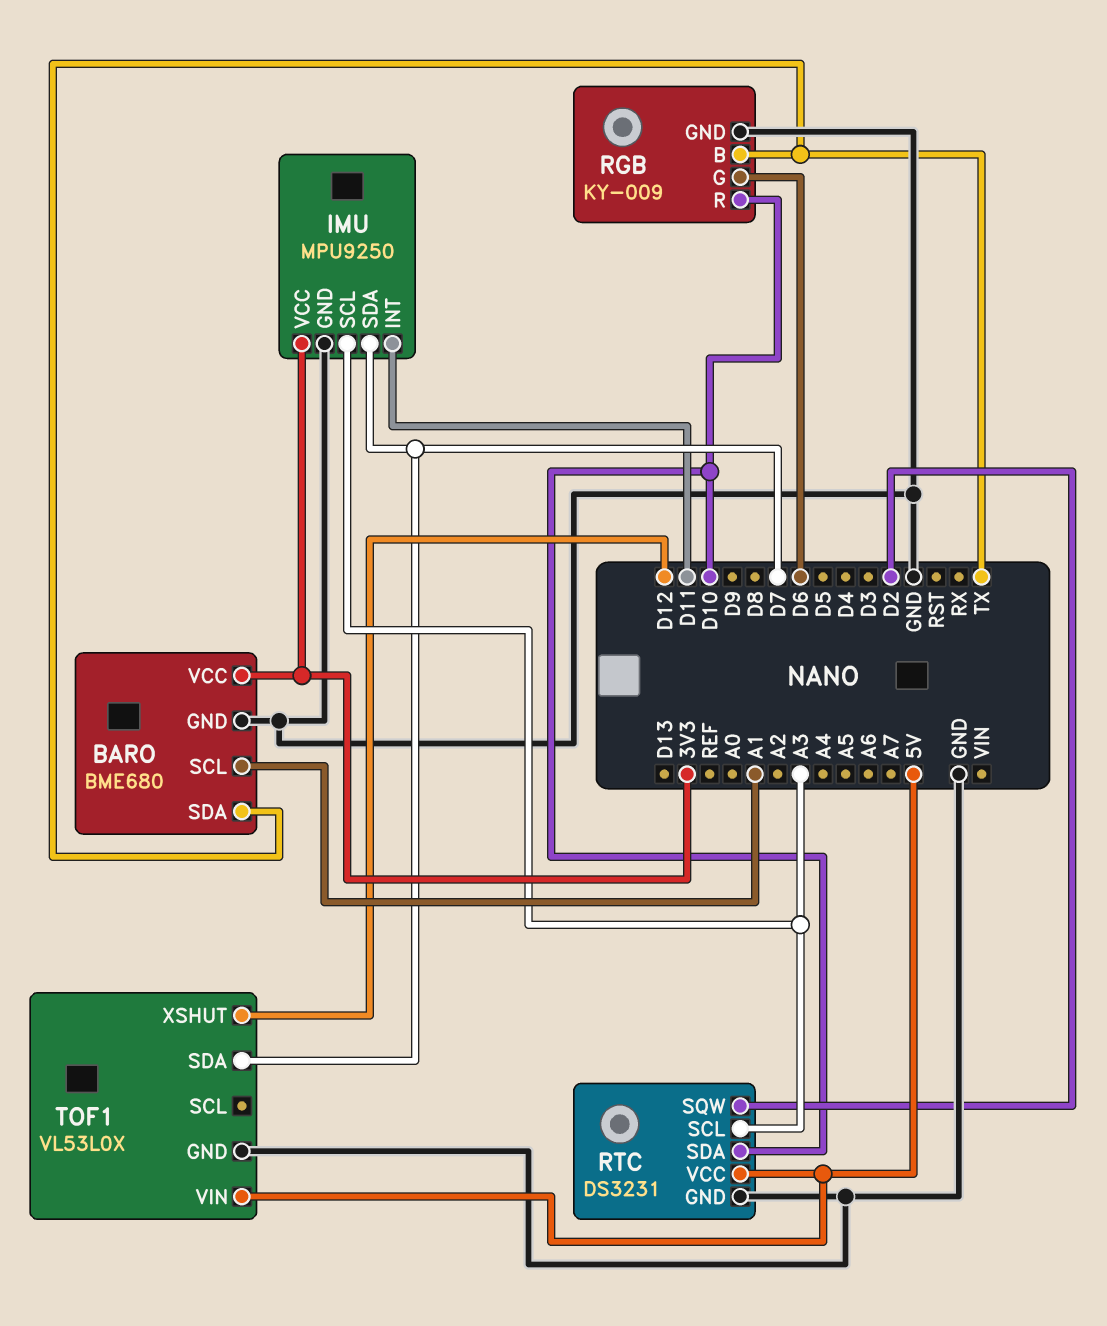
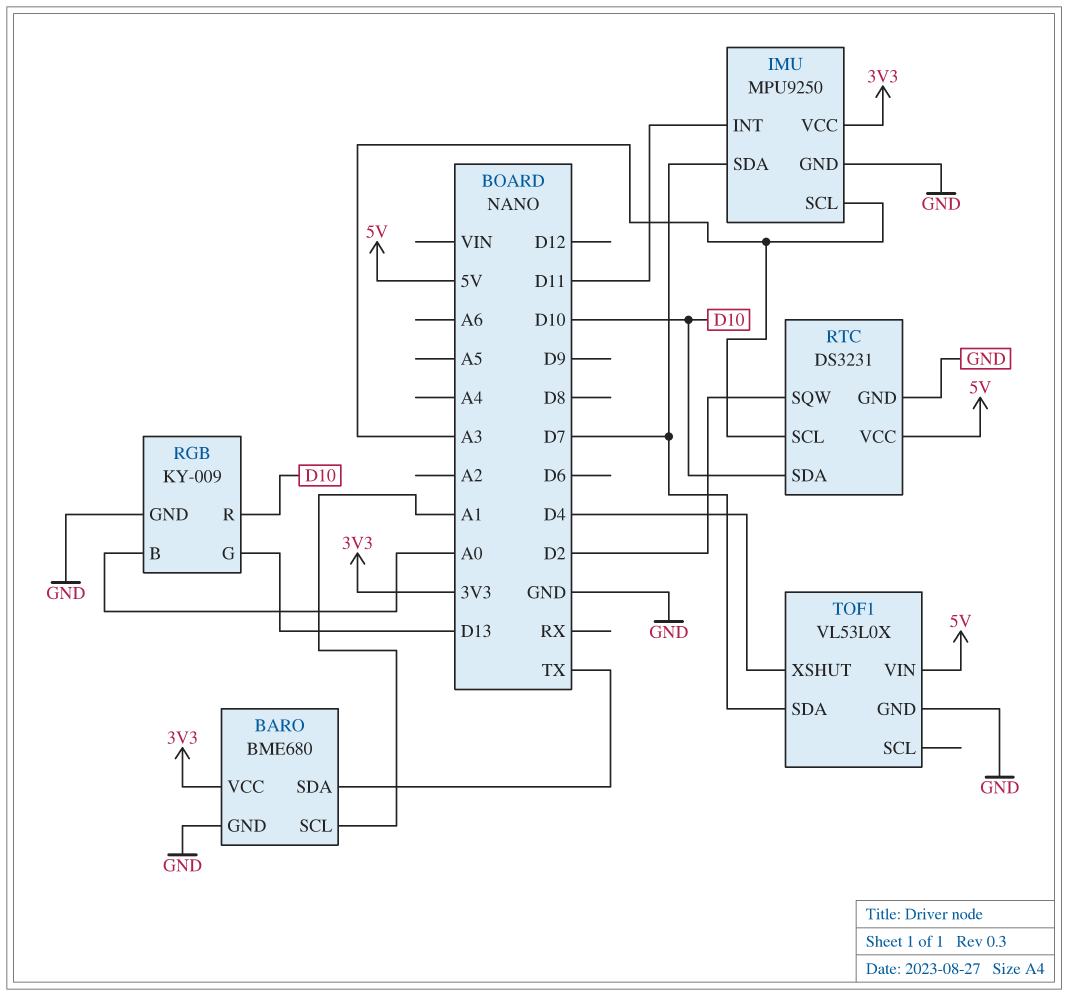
RGB pin B: TX -> A0
RGB pin G: D6 -> D13
TOF1 pin XSHUT: D12 -> D4

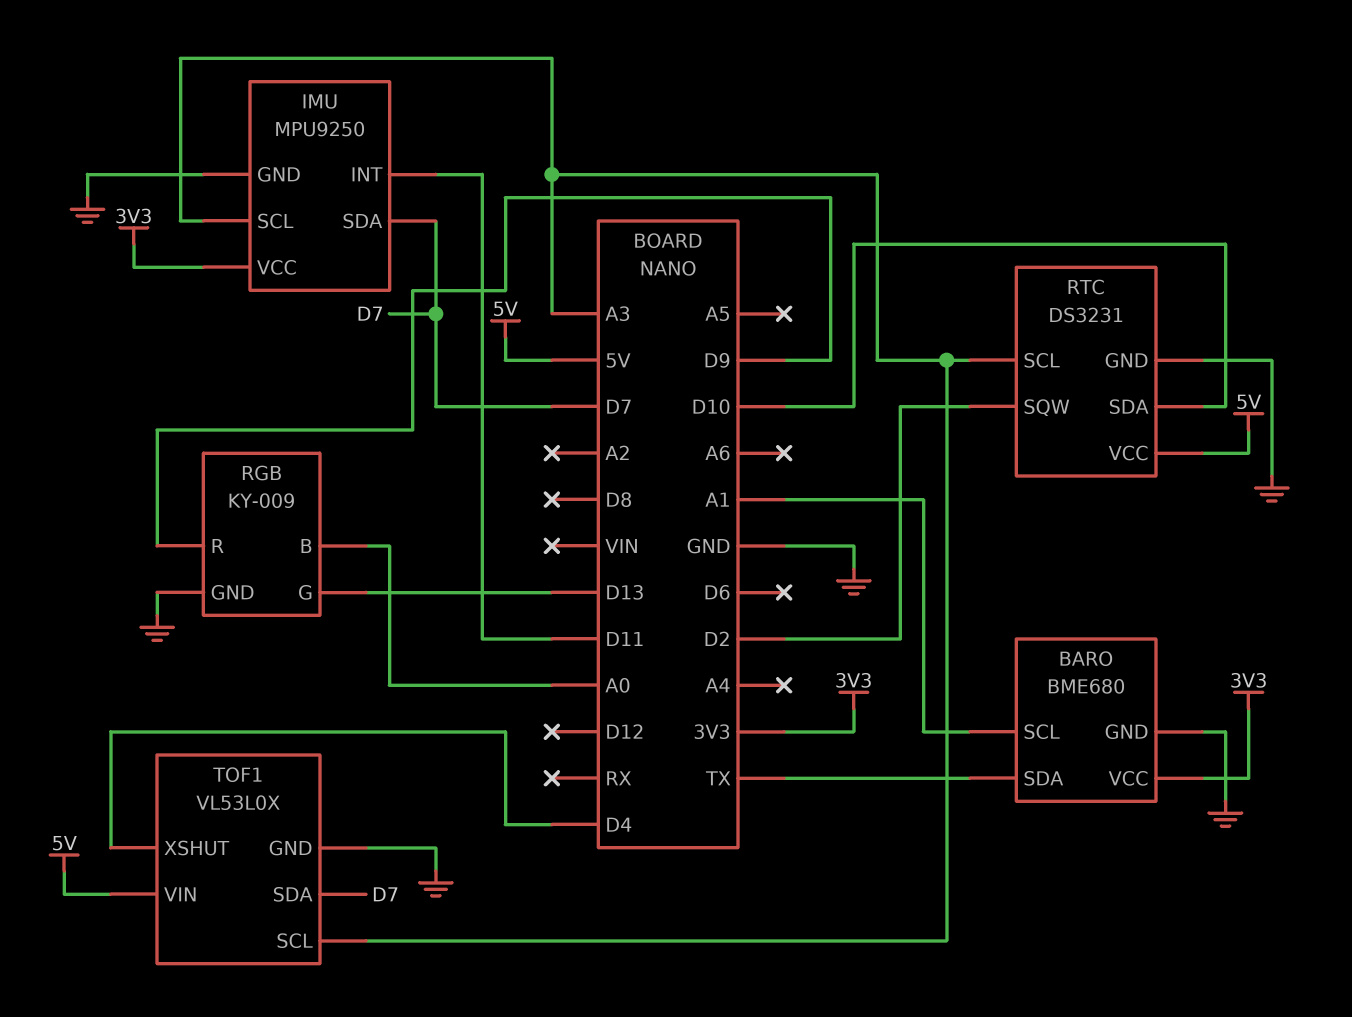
RGB pin R: D10 -> D9
TOF1 pin SCL: none -> A3

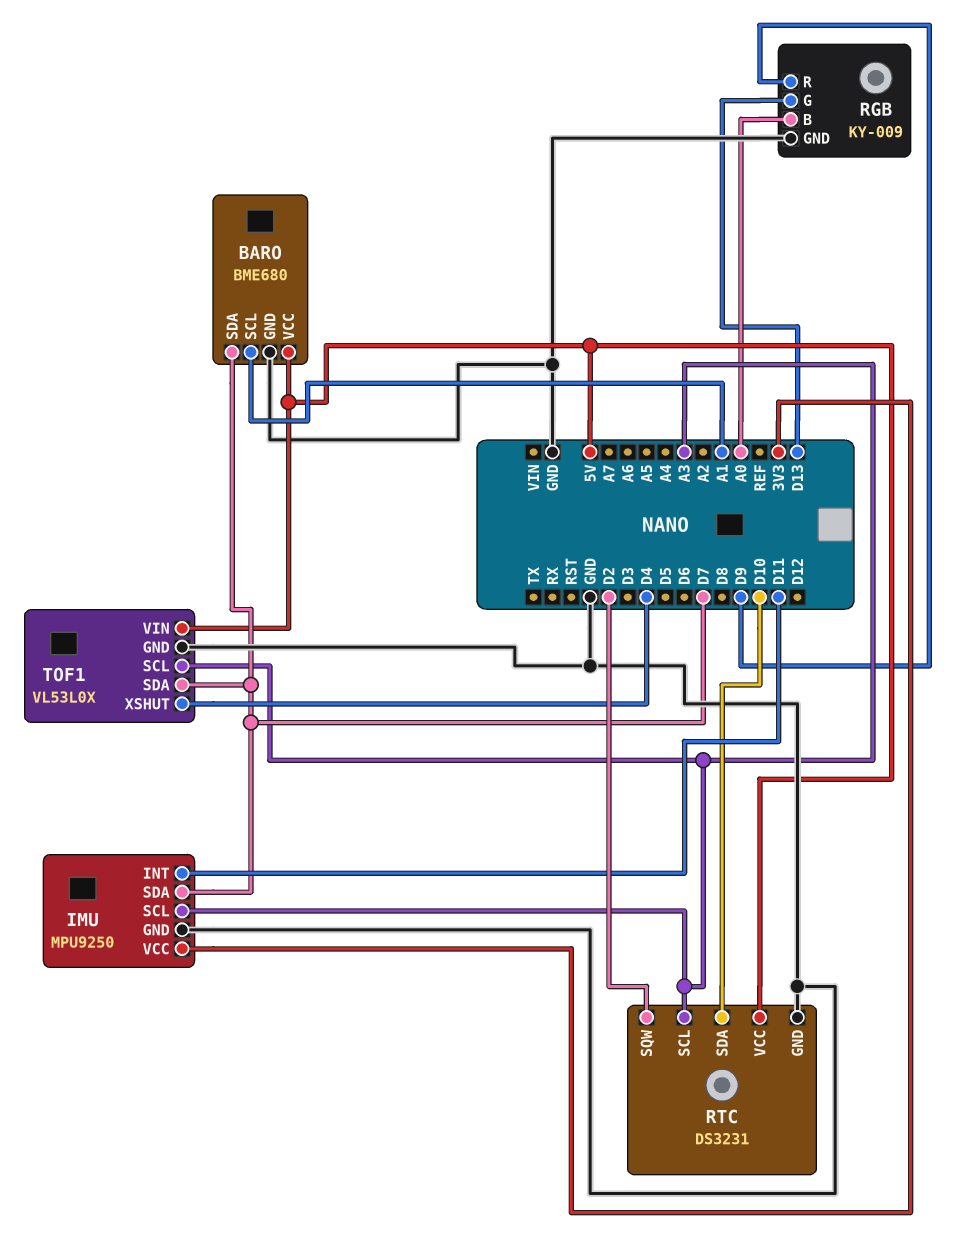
BARO pin SDA: TX -> D7
BARO pin VCC: 3V3 -> 5V

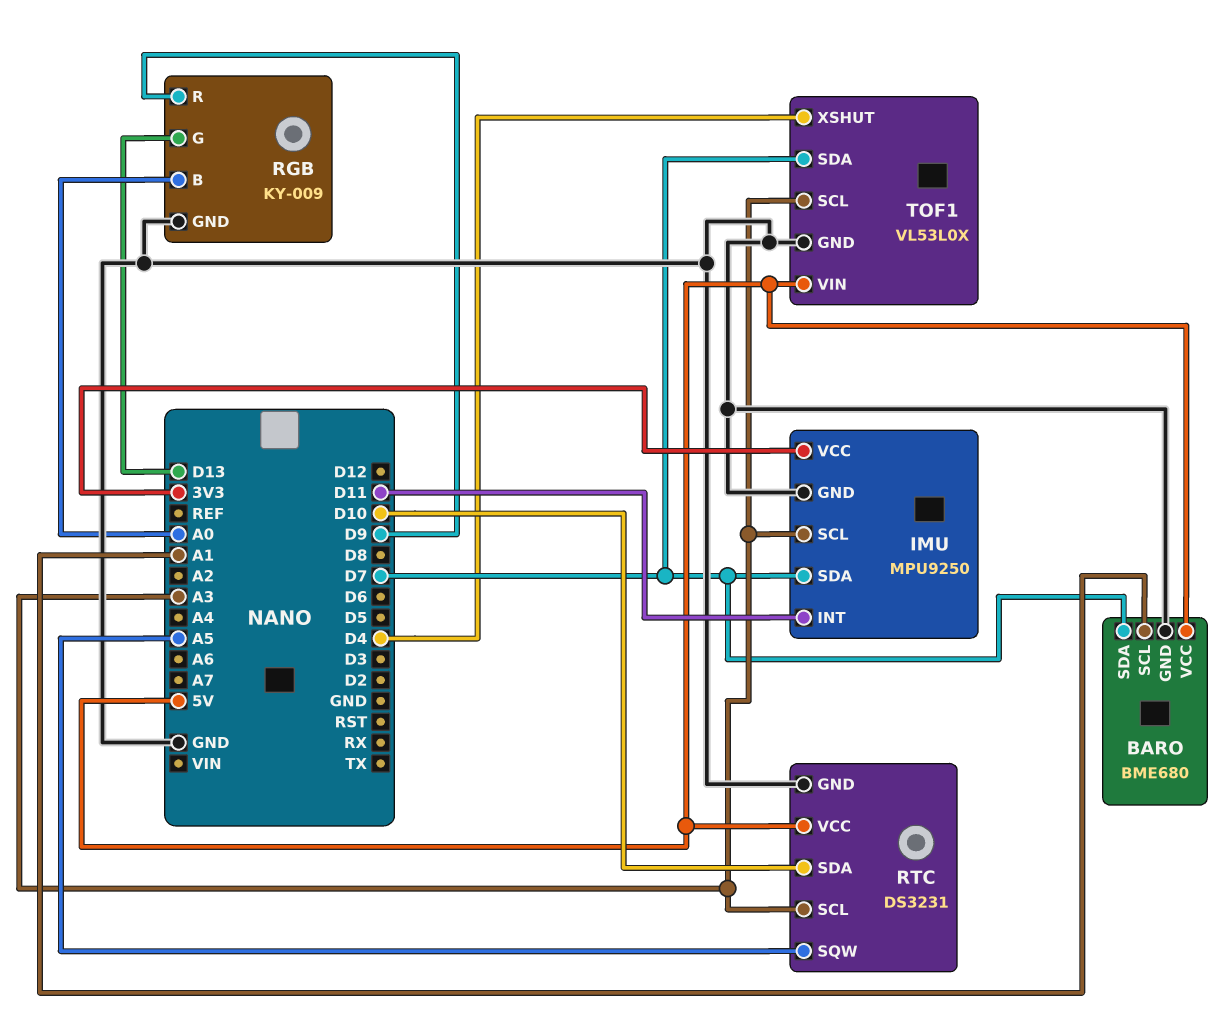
RTC pin SQW: D2 -> A5

